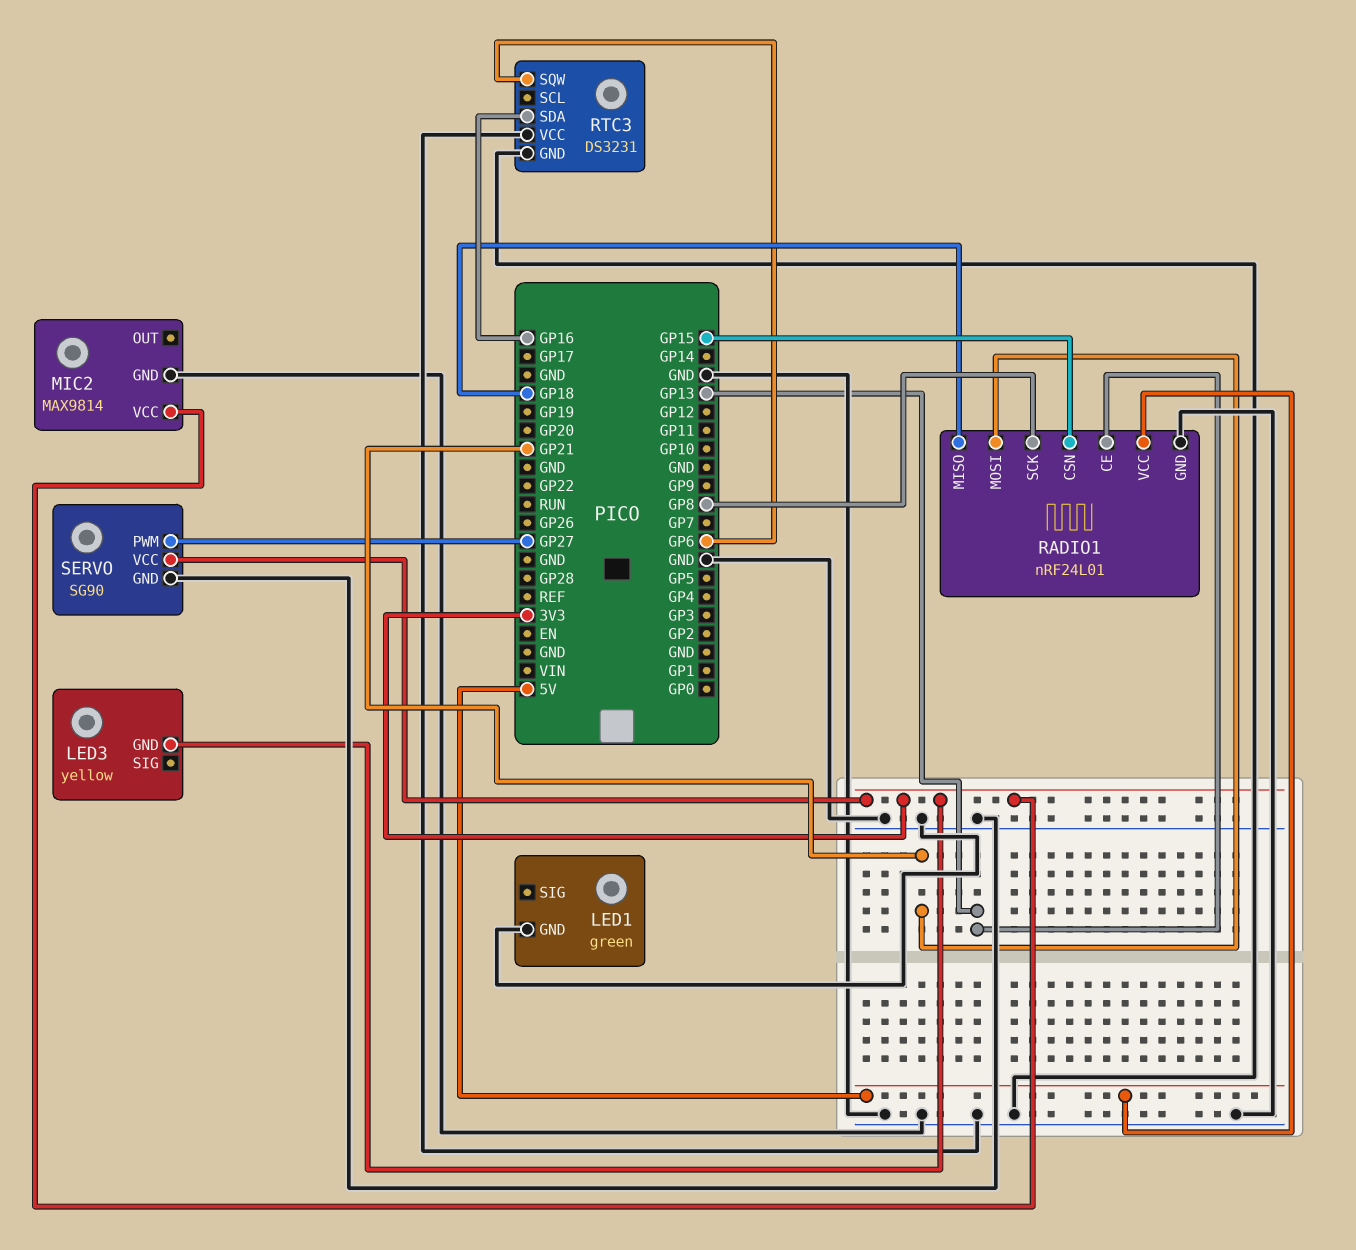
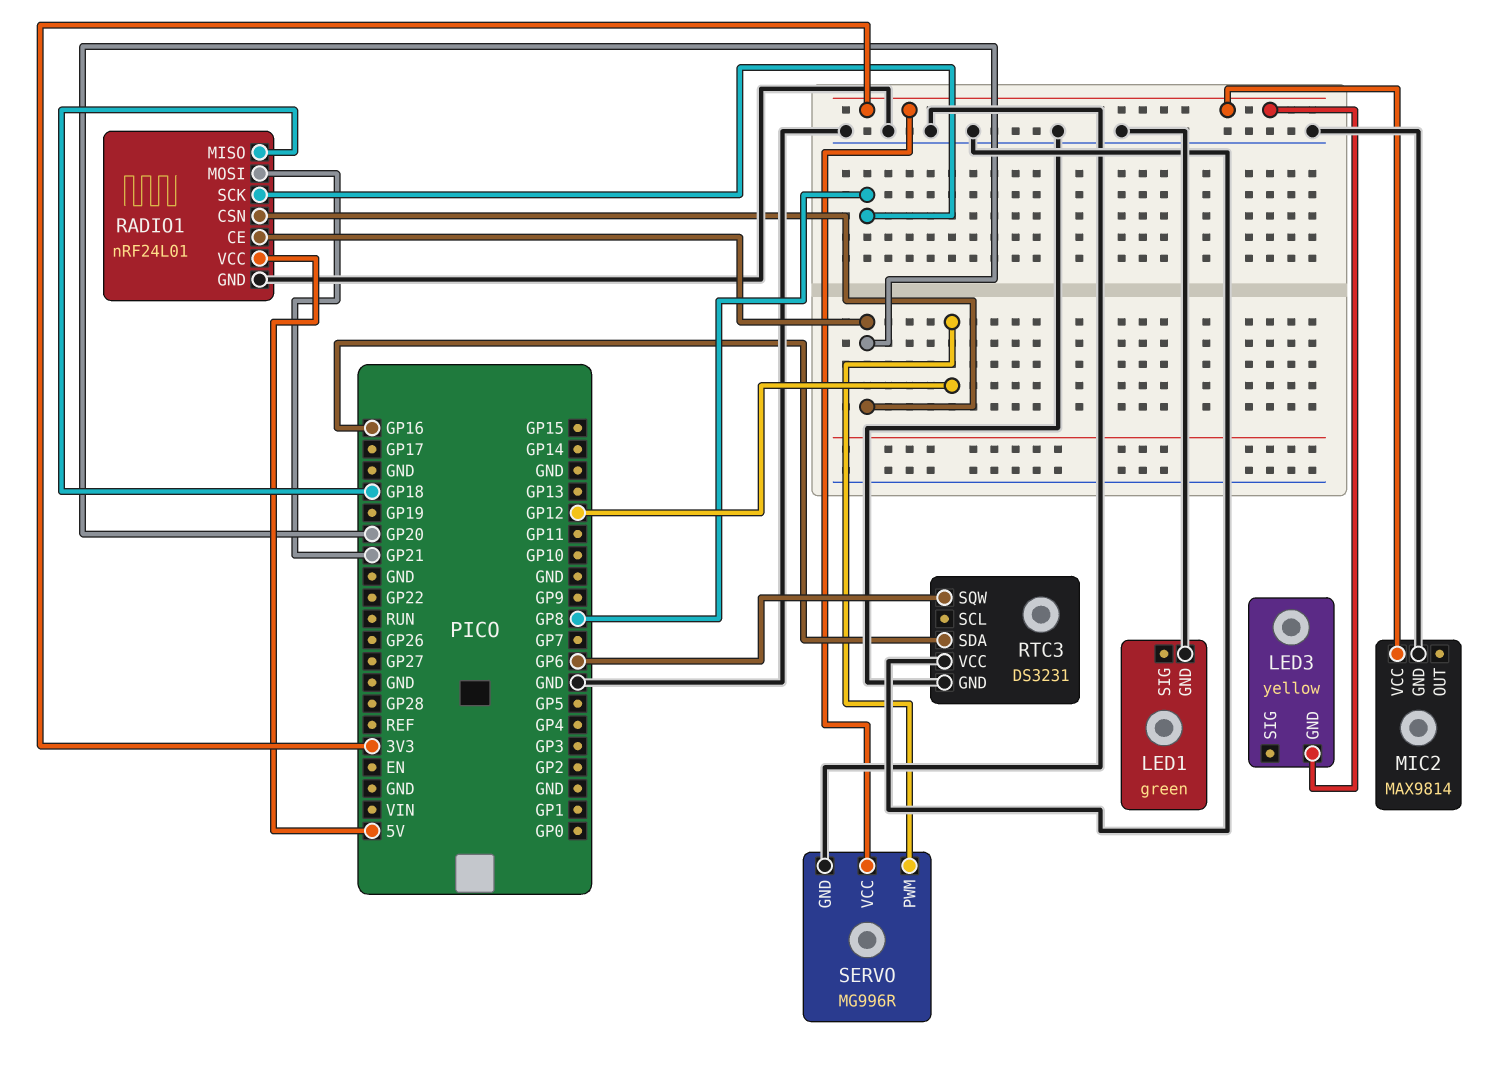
RADIO1 pin CE: GP13 -> GP20
RADIO1 pin CSN: GP15 -> GP20
SERVO: SG90 -> MG996R
SERVO pin PWM: GP27 -> GP12

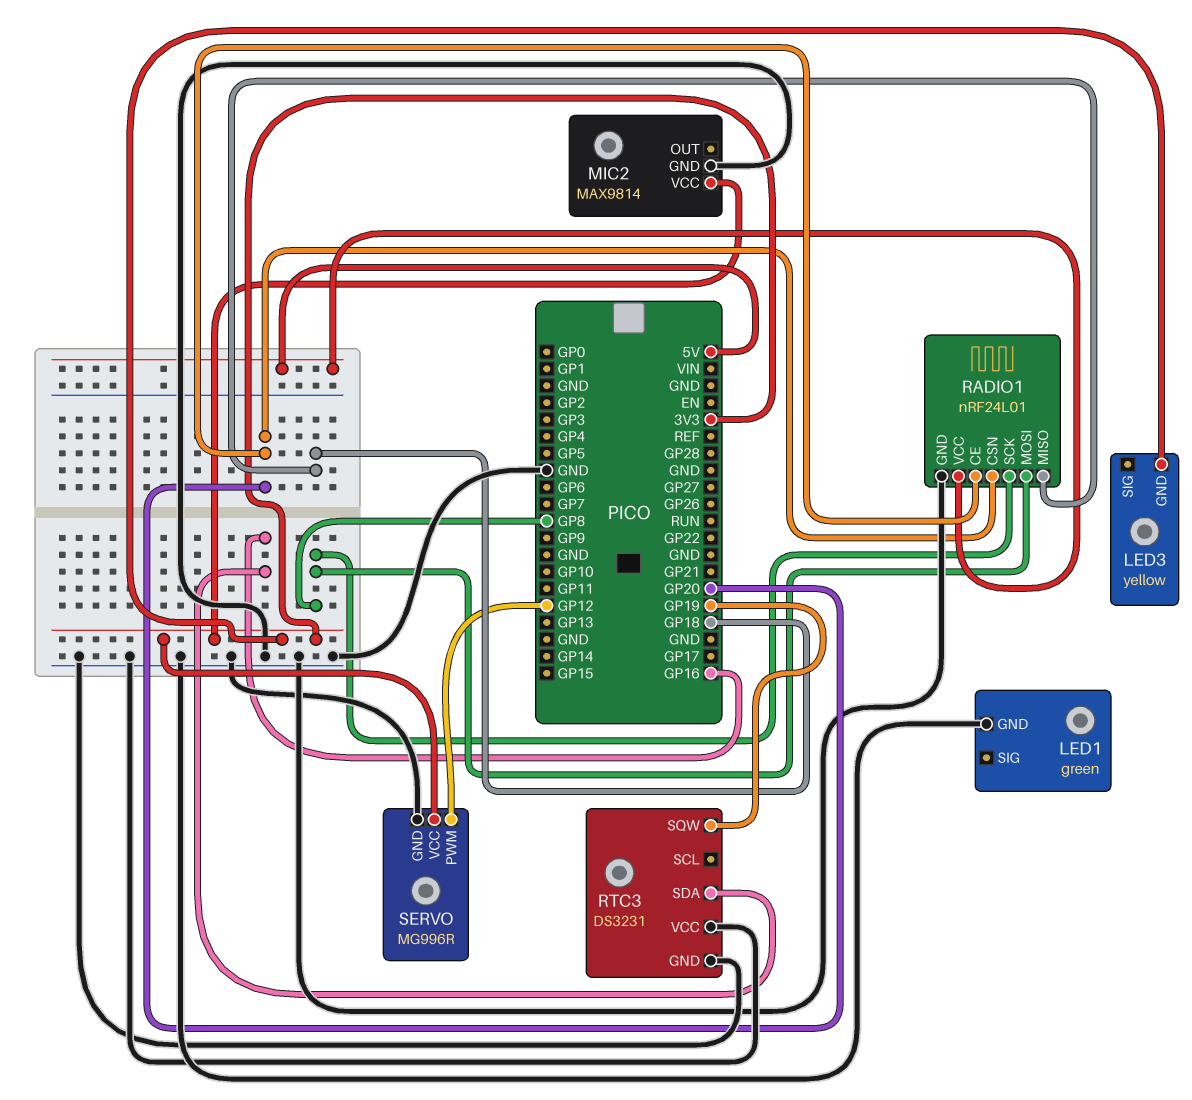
RADIO1 pin MOSI: GP21 -> GP8
RTC3 pin SQW: GP6 -> GP19

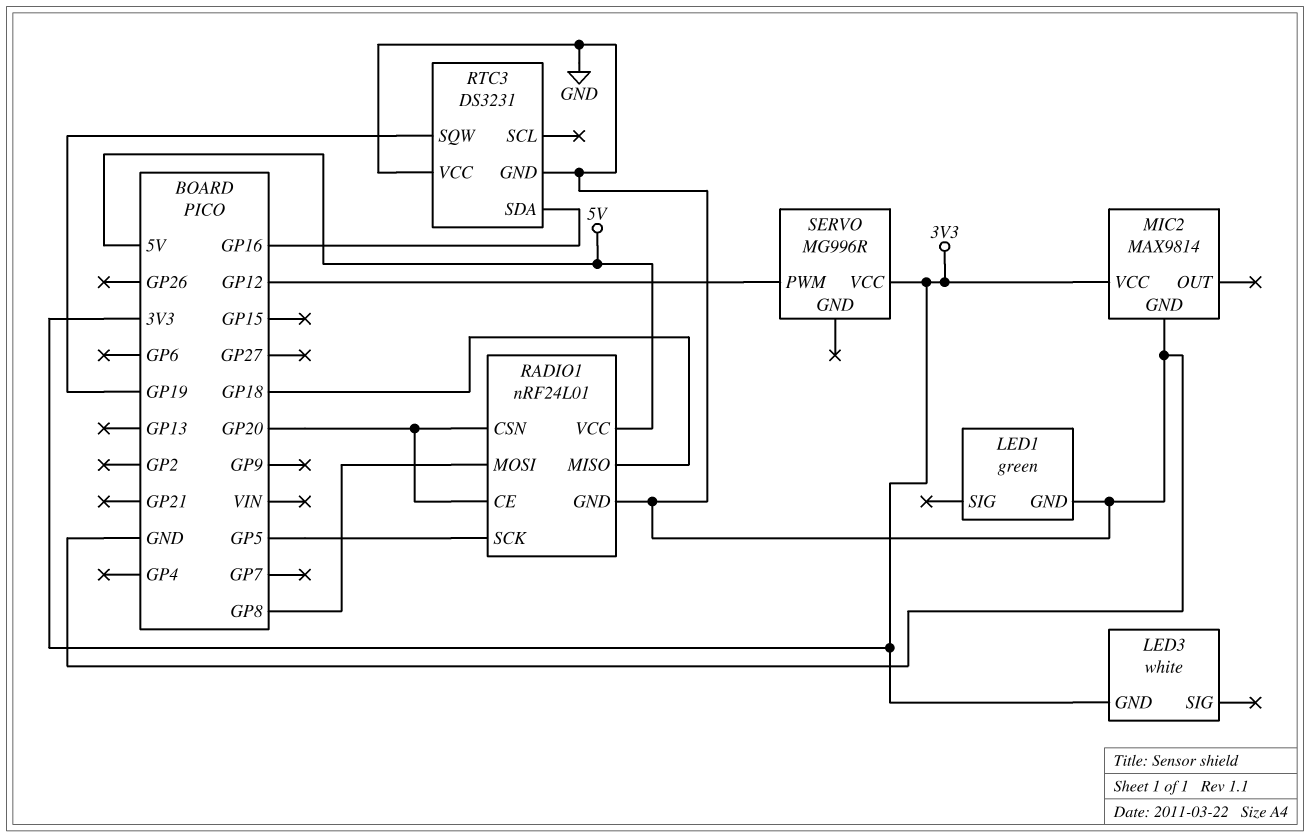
LED3: yellow -> white
RADIO1 pin SCK: GP8 -> GP5
SERVO pin GND: GND -> none

